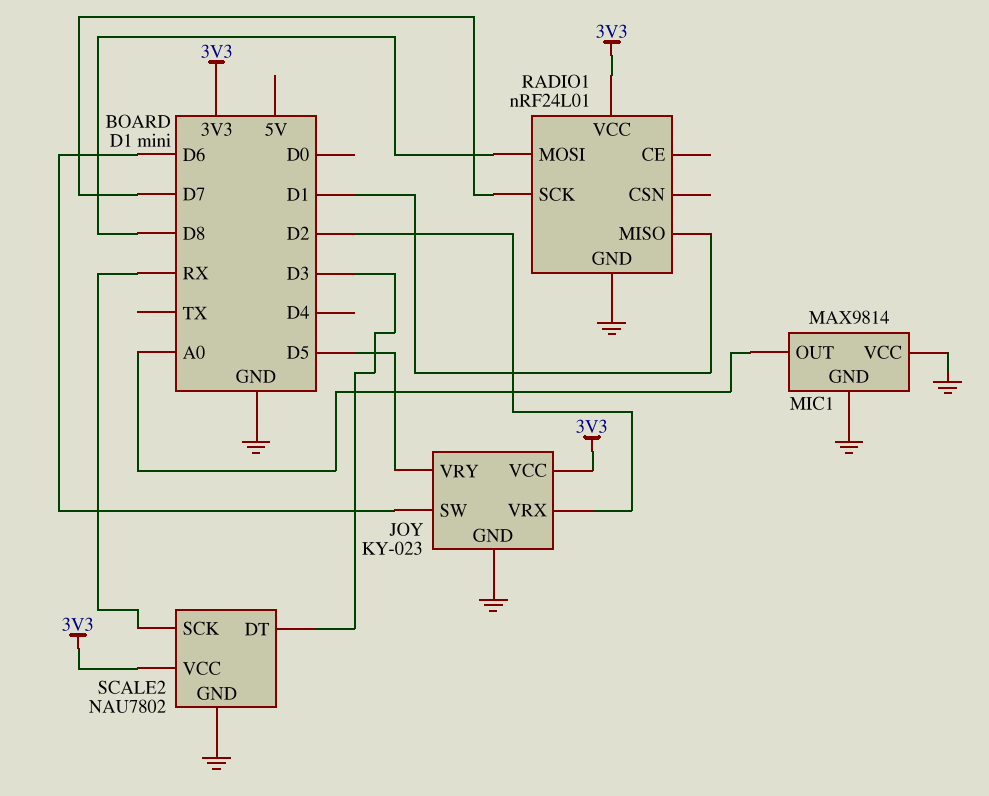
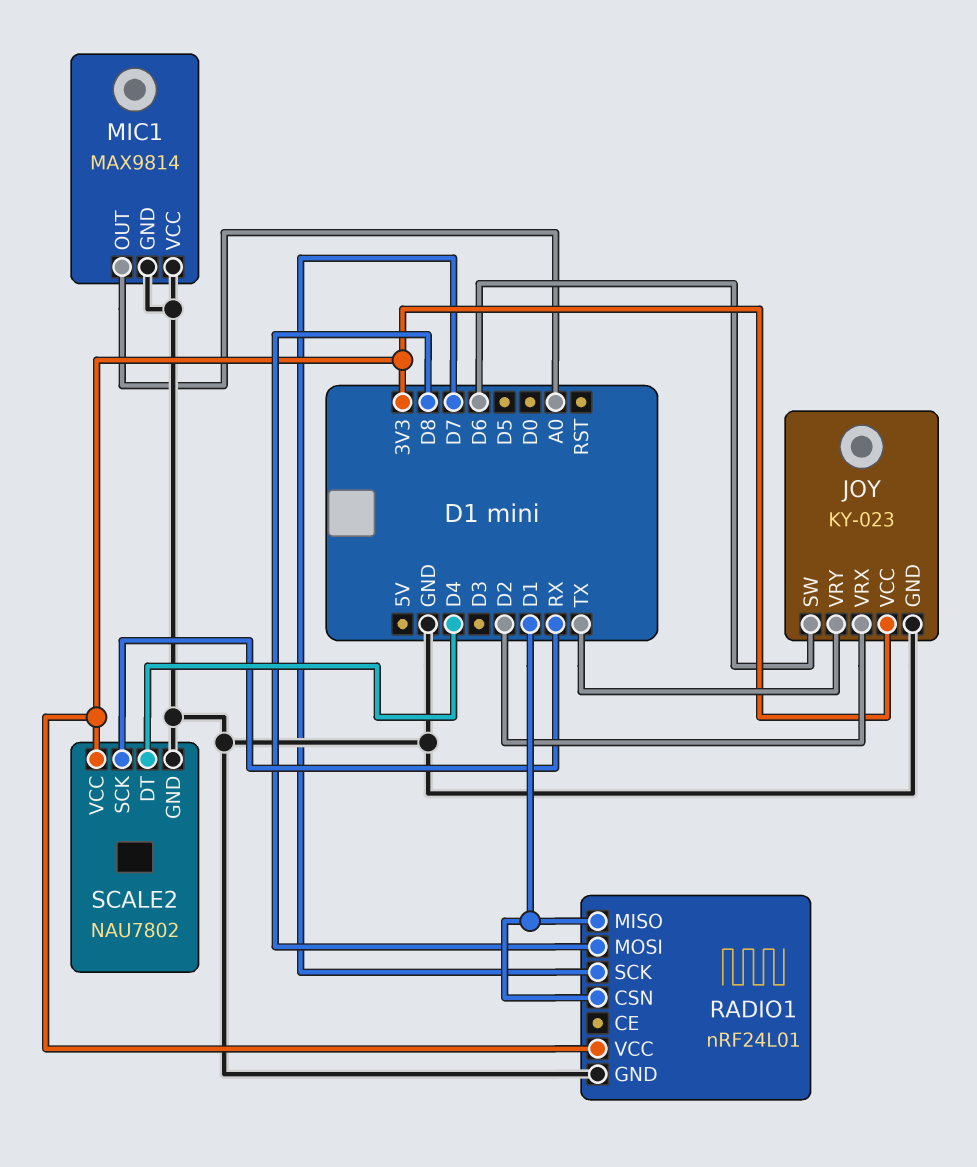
JOY pin VRY: D5 -> TX
RADIO1 pin CSN: none -> D1
SCALE2 pin DT: D3 -> D4

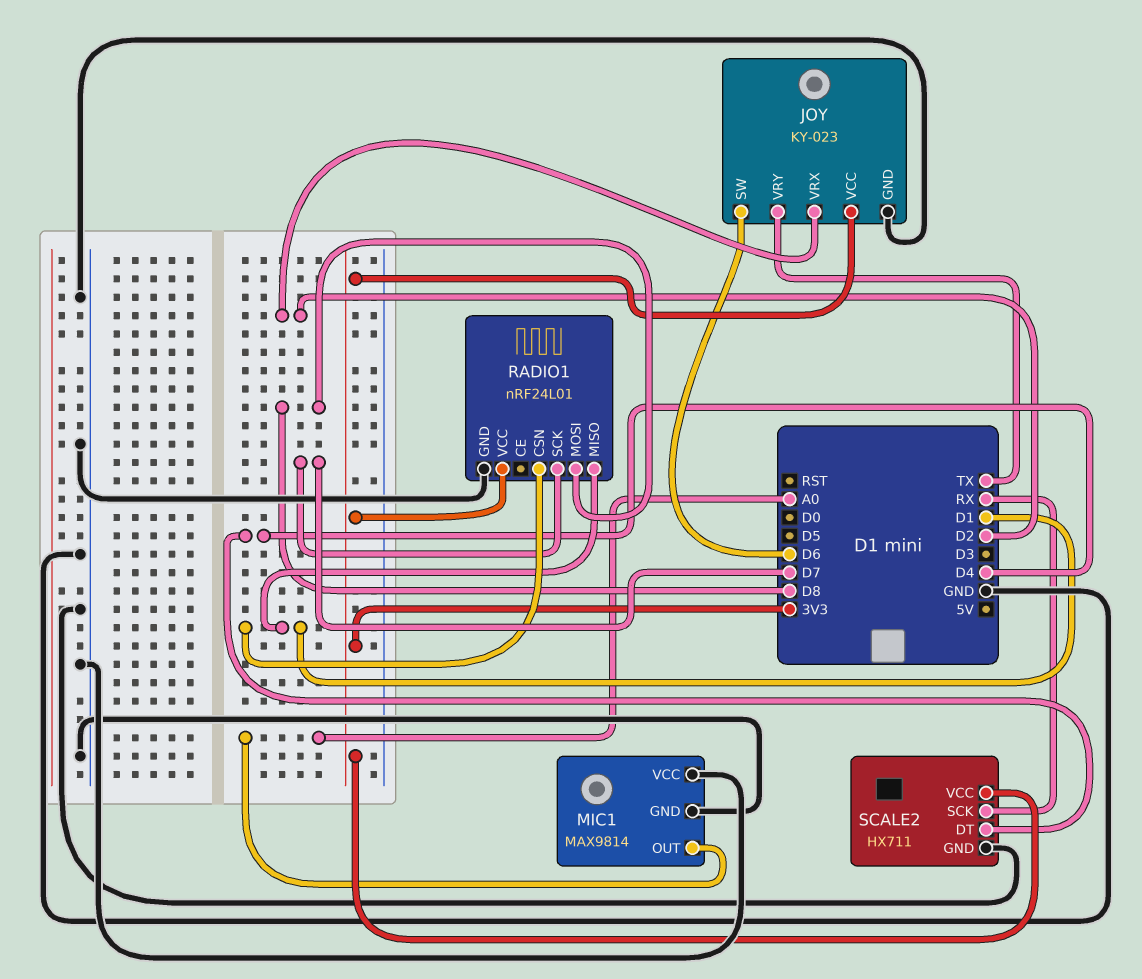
SCALE2: NAU7802 -> HX711

